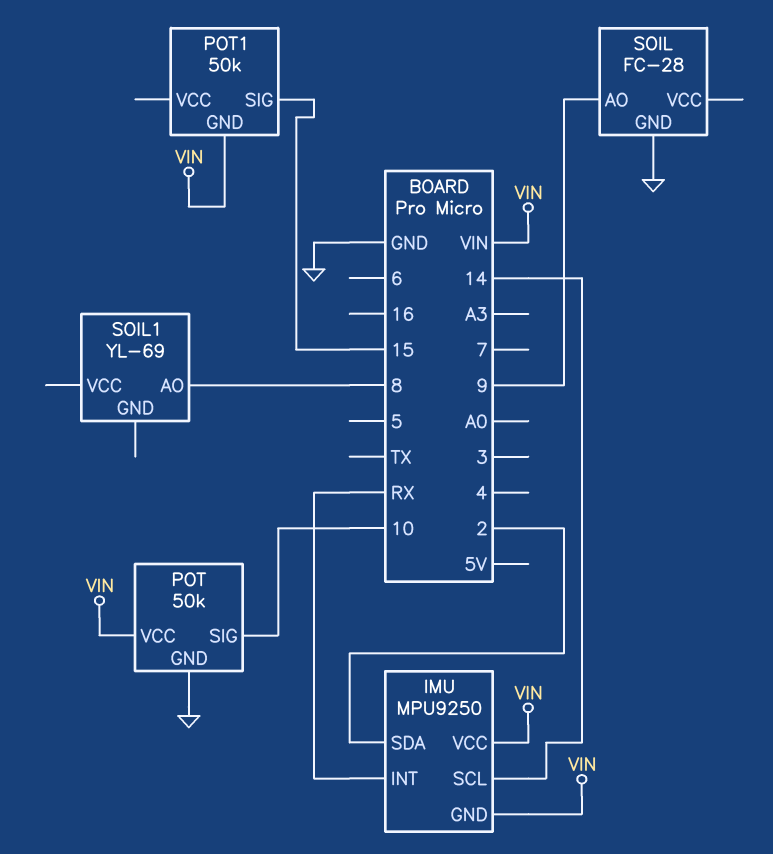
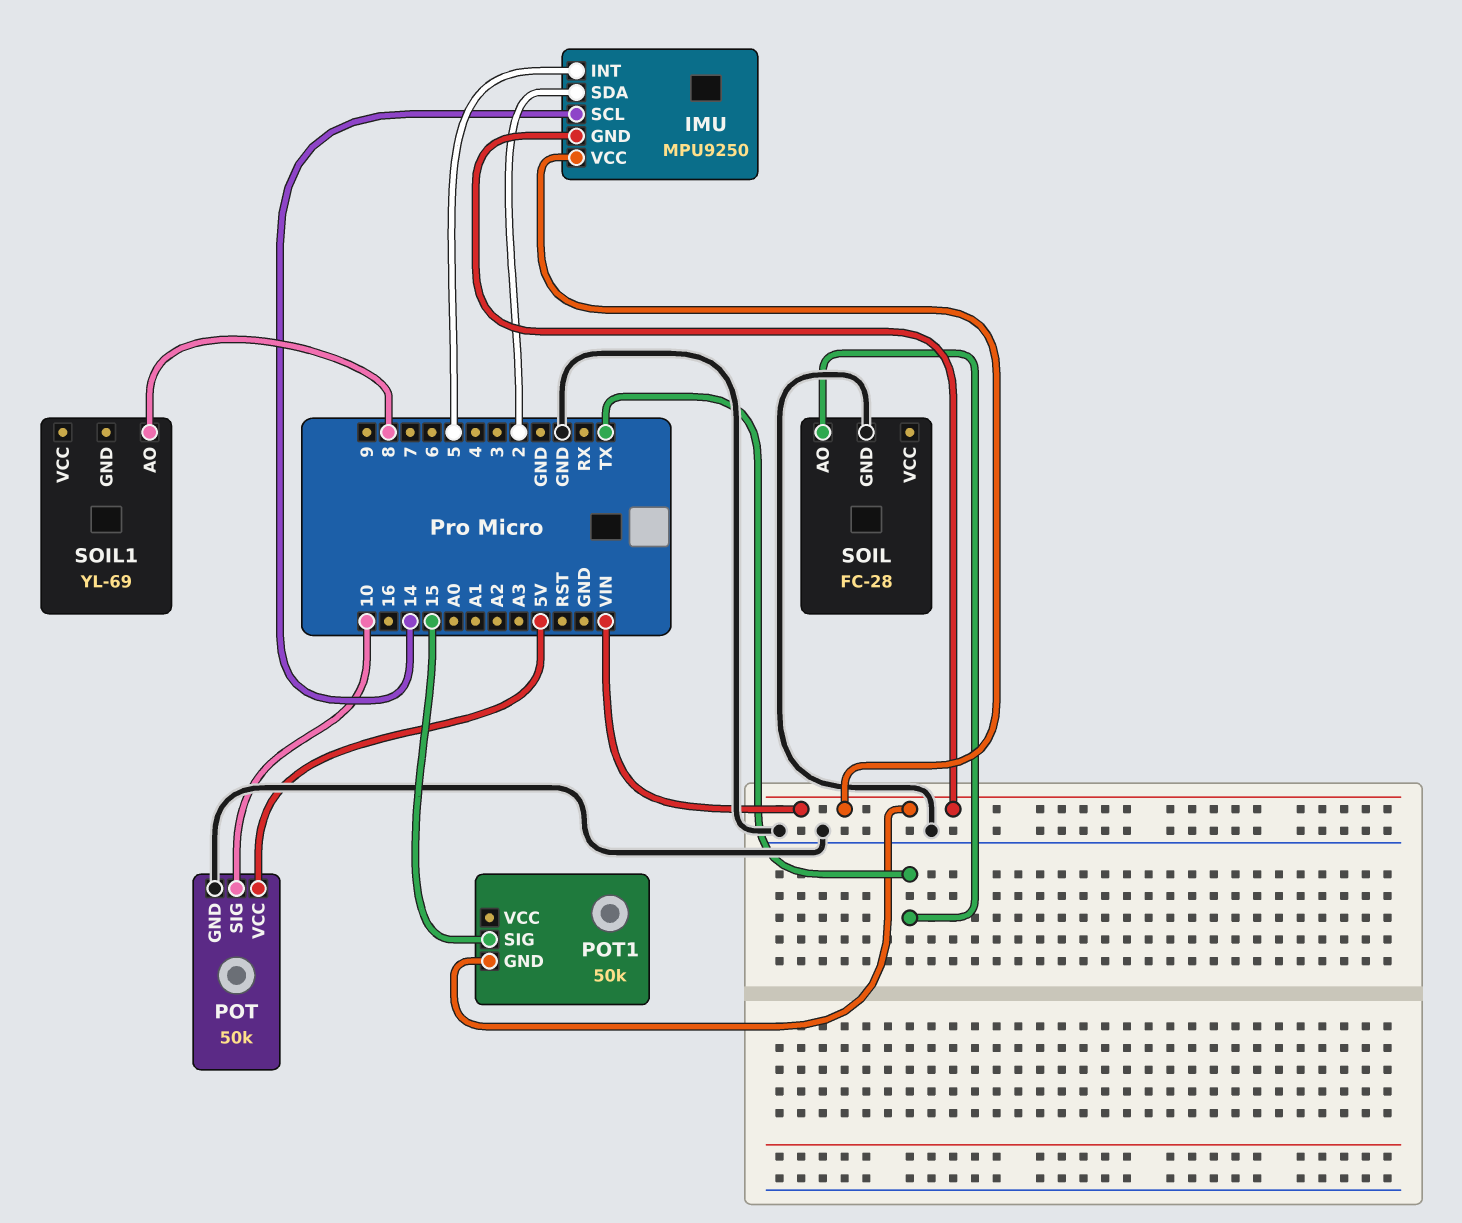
IMU pin INT: RX -> 5
POT pin VCC: VIN -> 5V
SOIL pin AO: 9 -> TX

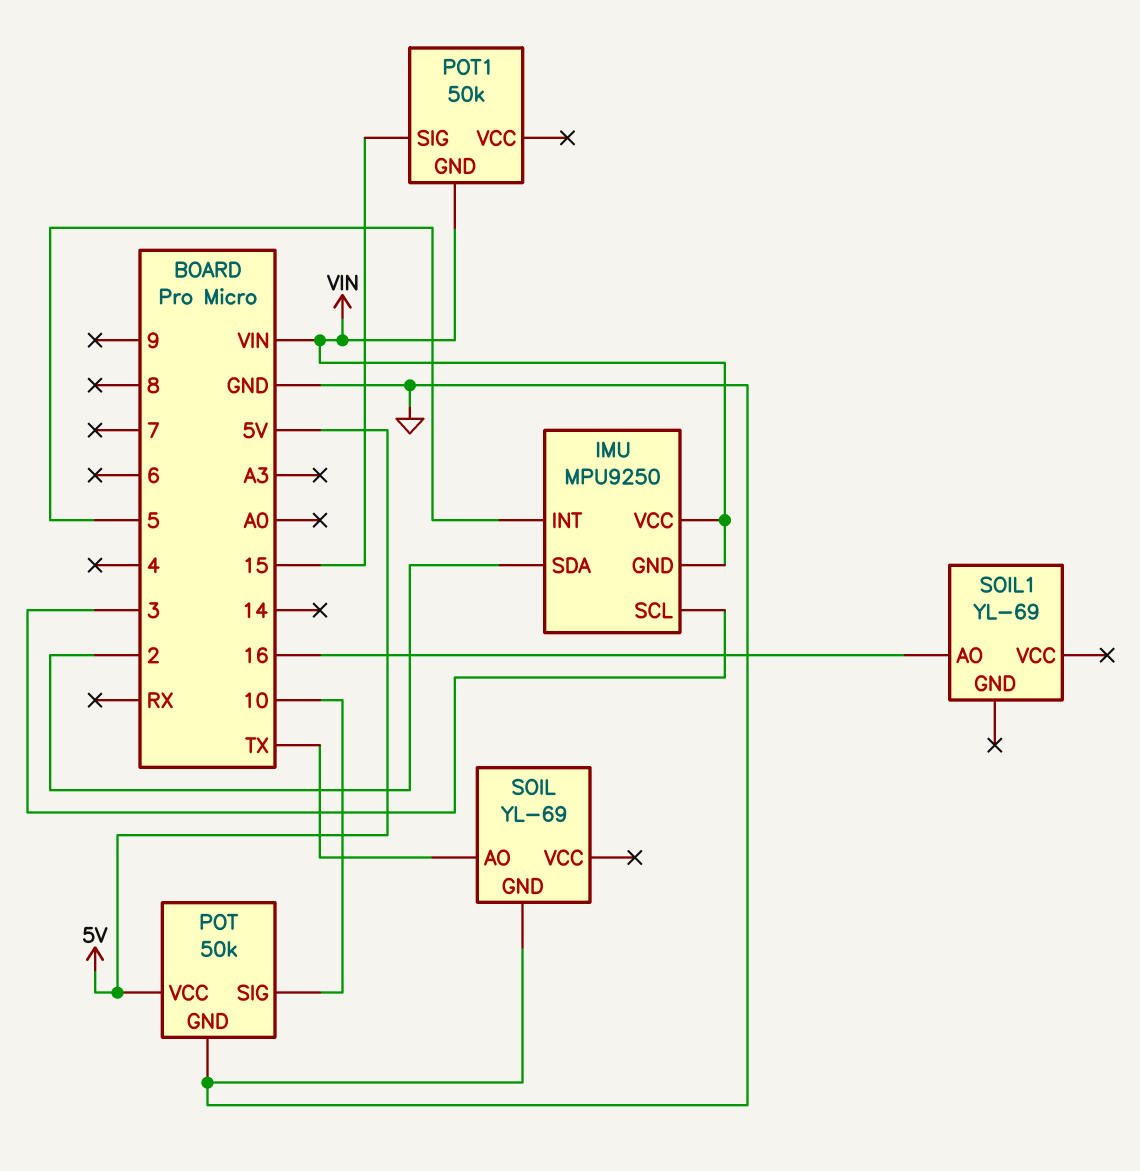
IMU pin SCL: 14 -> 3
SOIL: FC-28 -> YL-69
SOIL1 pin AO: 8 -> 16

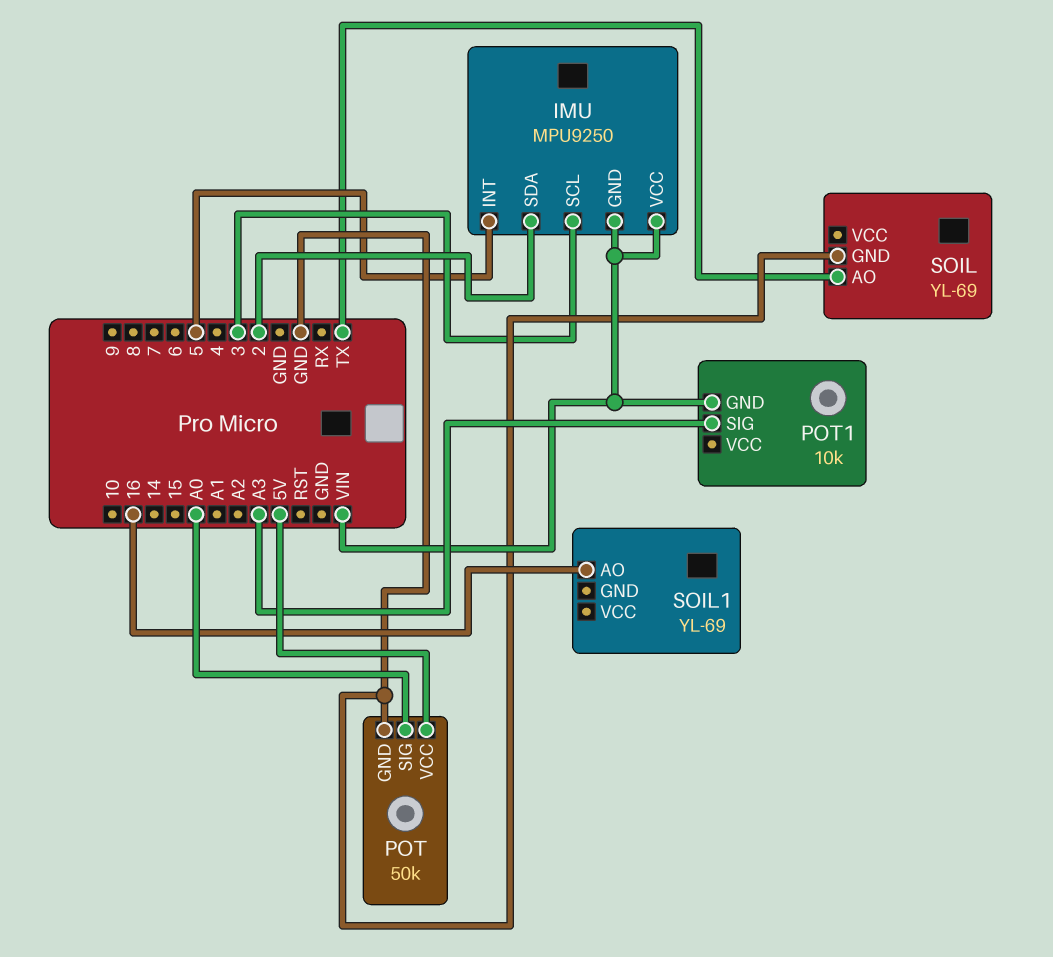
POT pin SIG: 10 -> A0
POT1: 50k -> 10k
POT1 pin SIG: 15 -> A3

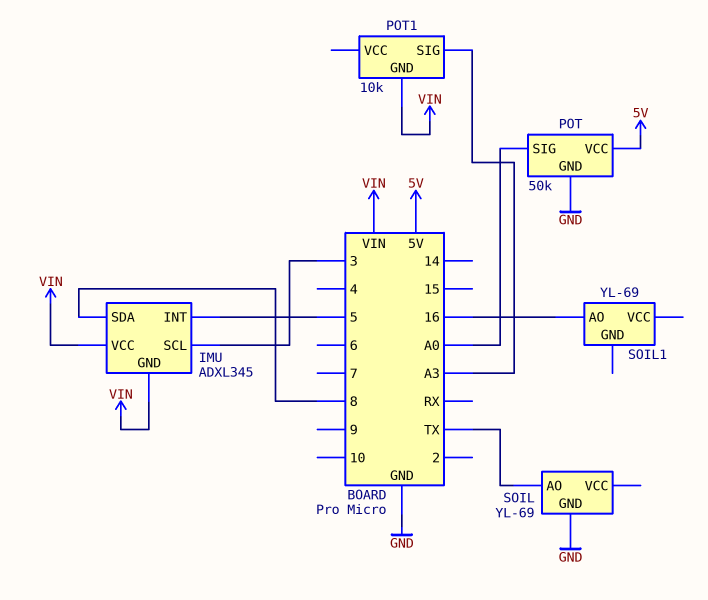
IMU: MPU9250 -> ADXL345
IMU pin SDA: 2 -> 8

